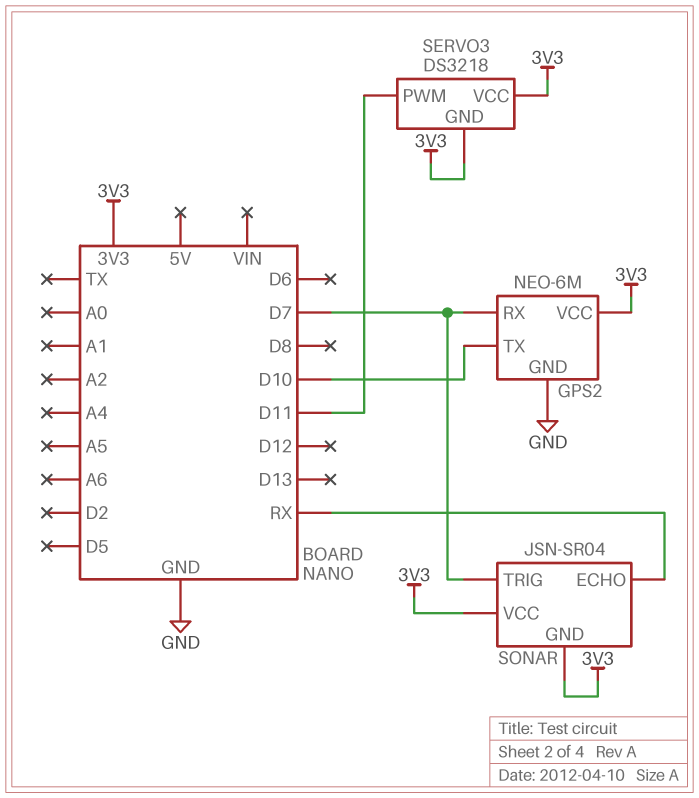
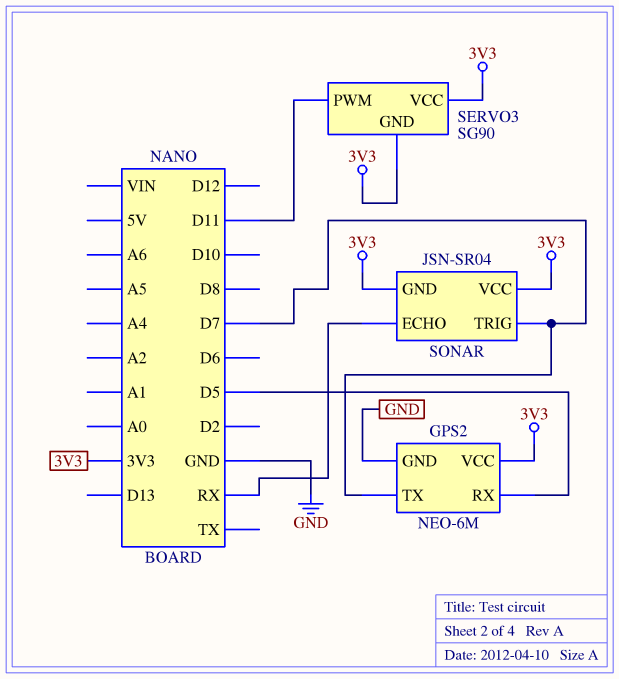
GPS2 pin RX: D7 -> D5
GPS2 pin TX: D10 -> D7
SERVO3: DS3218 -> SG90

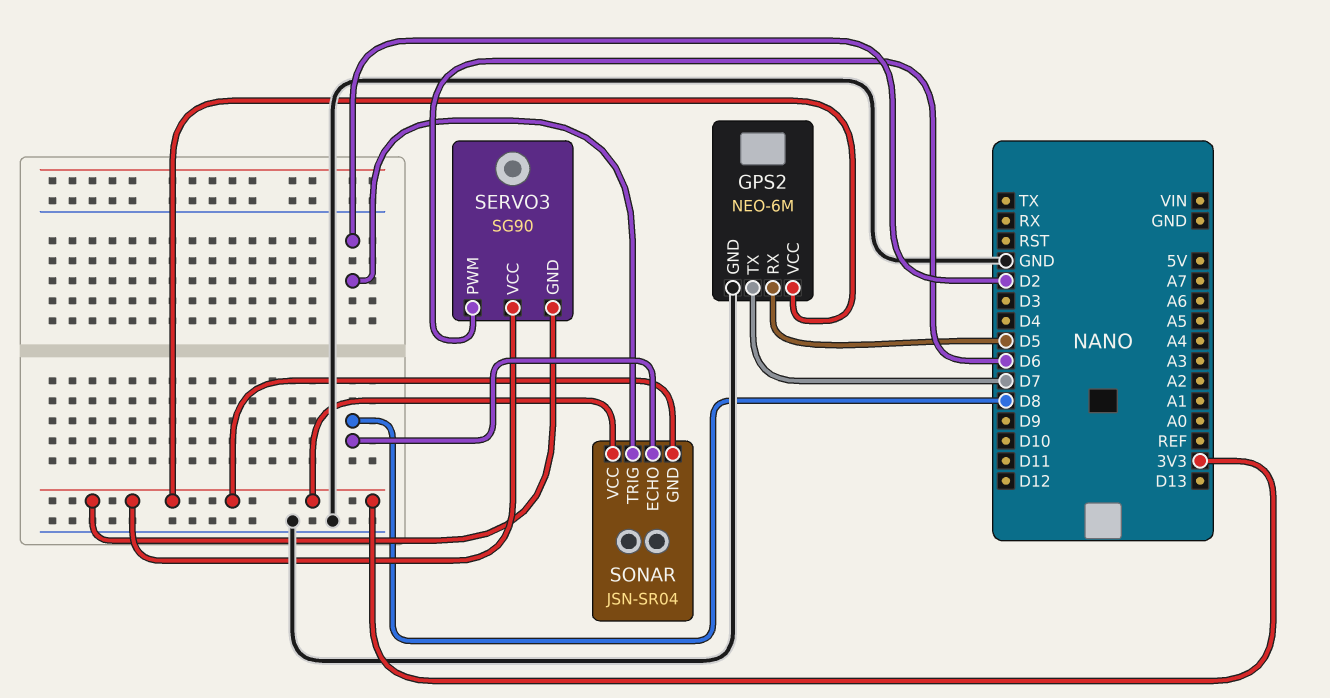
SERVO3 pin PWM: D11 -> D6
SONAR pin ECHO: RX -> D8
SONAR pin TRIG: D7 -> D2

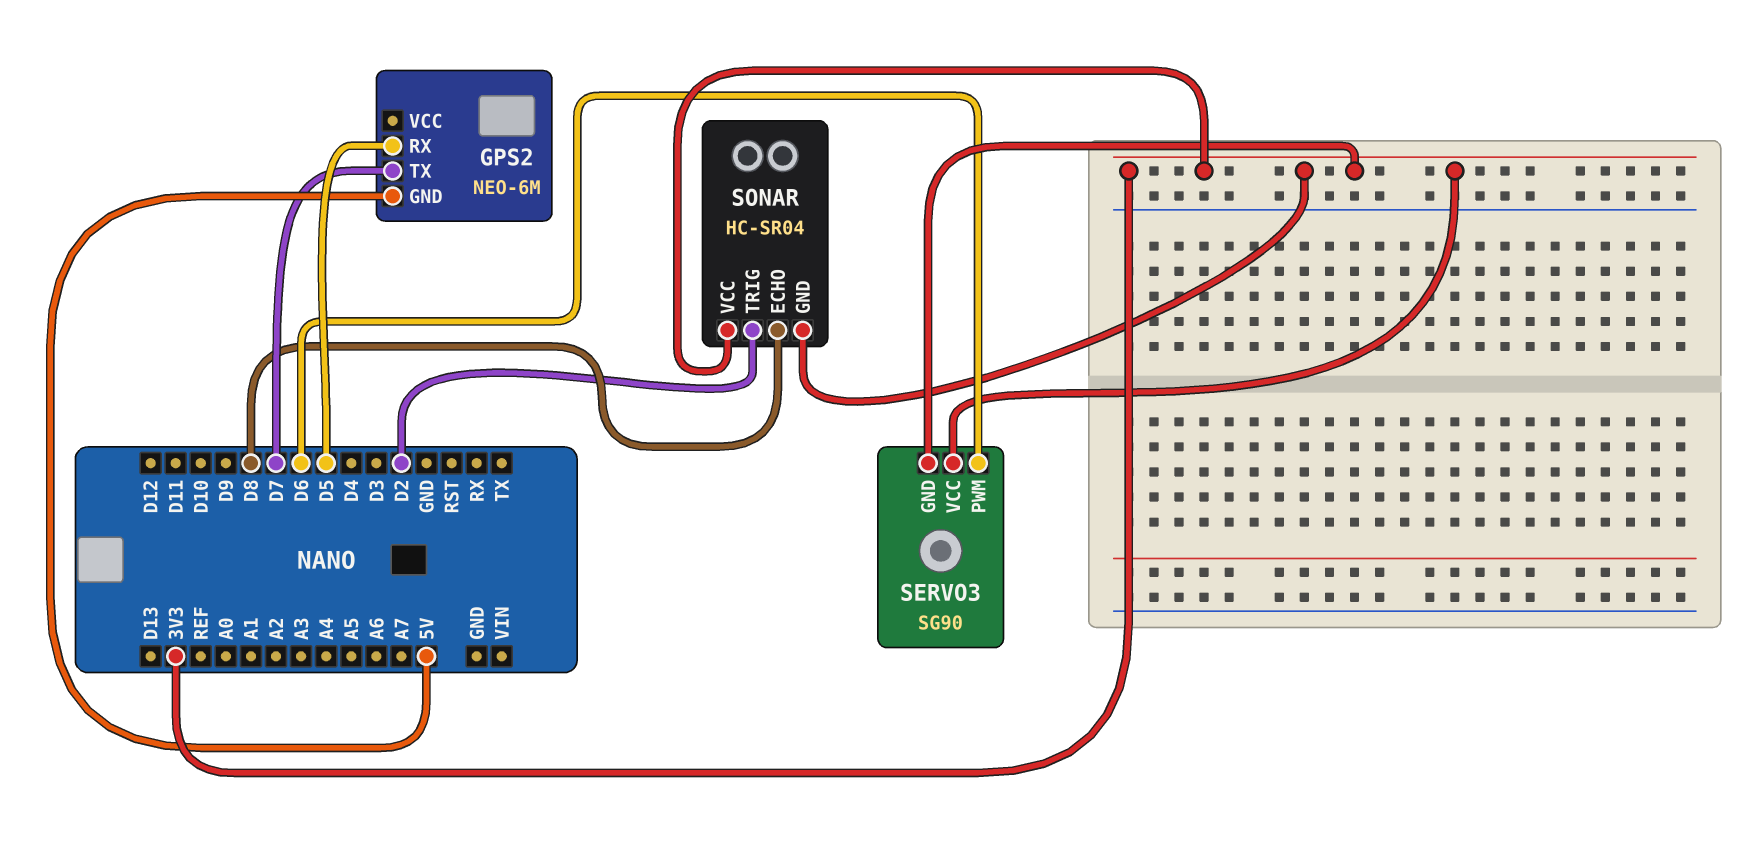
GPS2 pin GND: GND -> 5V
GPS2 pin VCC: 3V3 -> none
SONAR: JSN-SR04 -> HC-SR04

